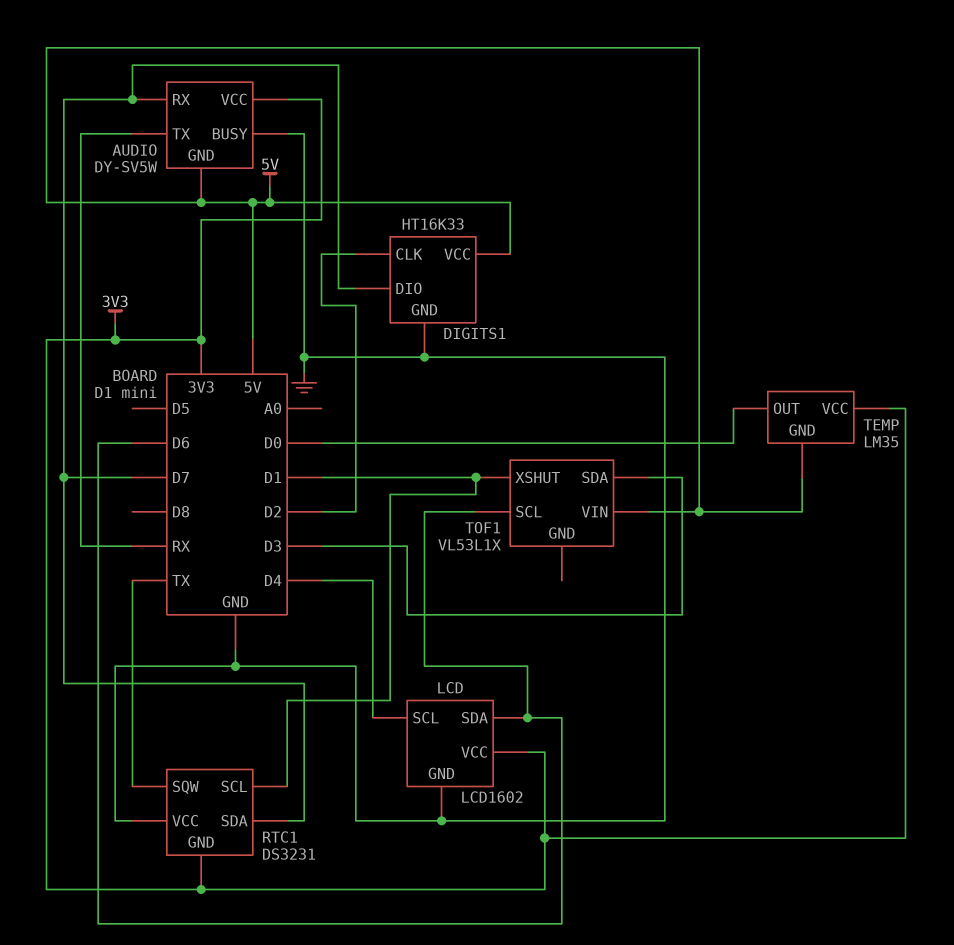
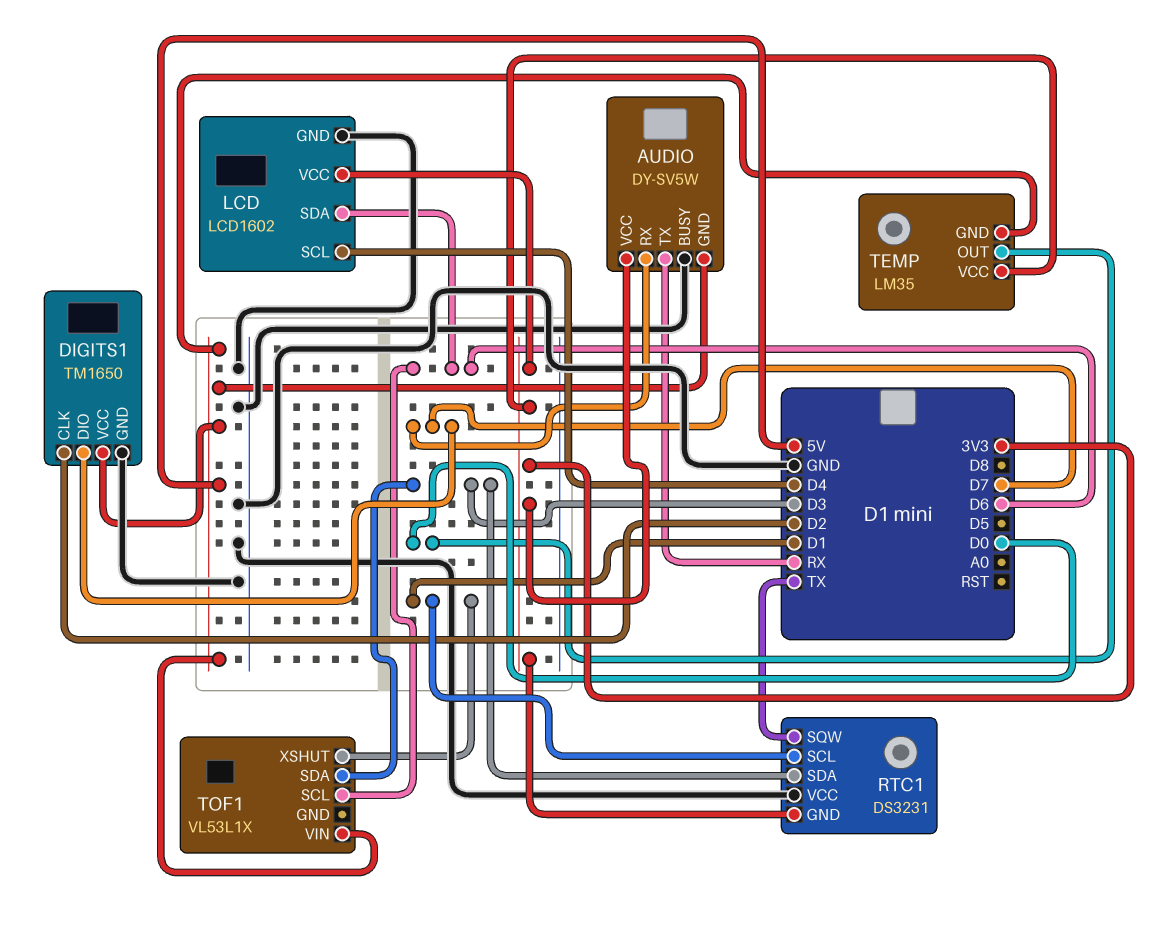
DIGITS1: HT16K33 -> TM1650
RTC1 pin SDA: D7 -> D3

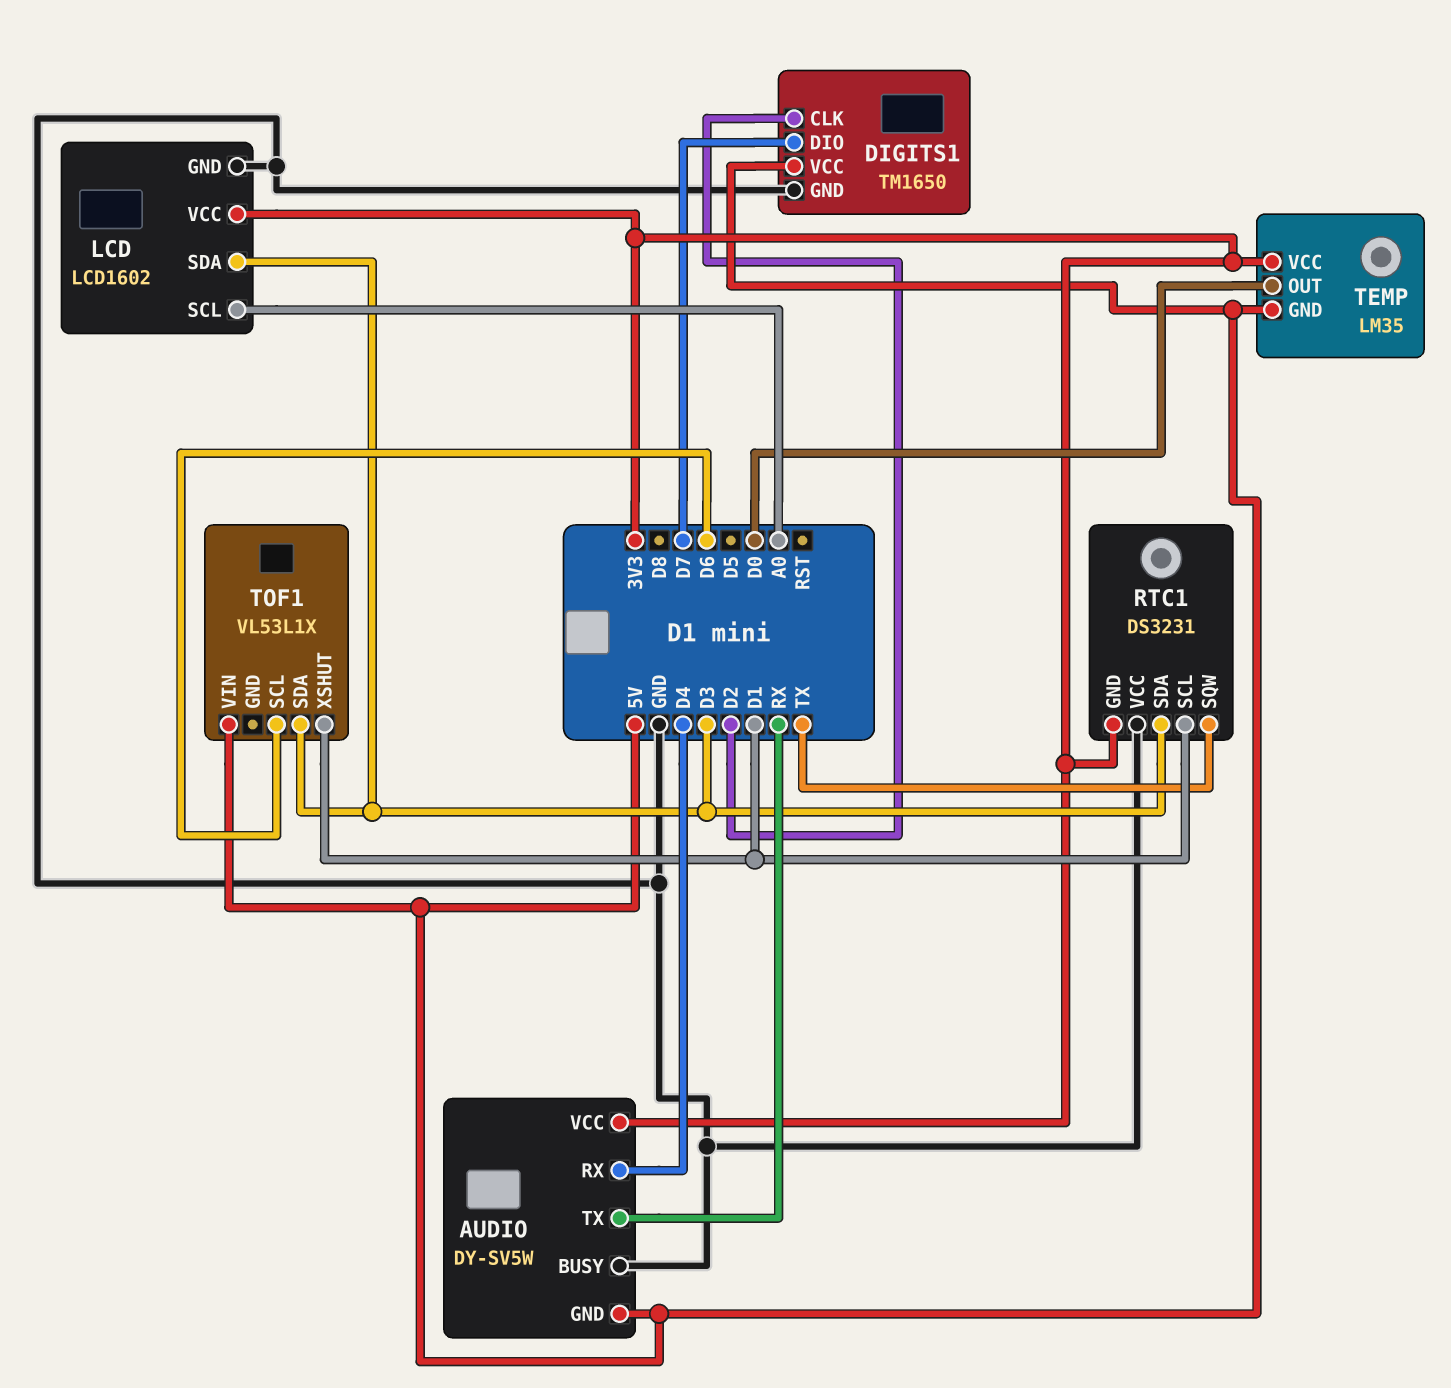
AUDIO pin RX: D7 -> D4
LCD pin SCL: D4 -> A0
LCD pin SDA: D6 -> D3

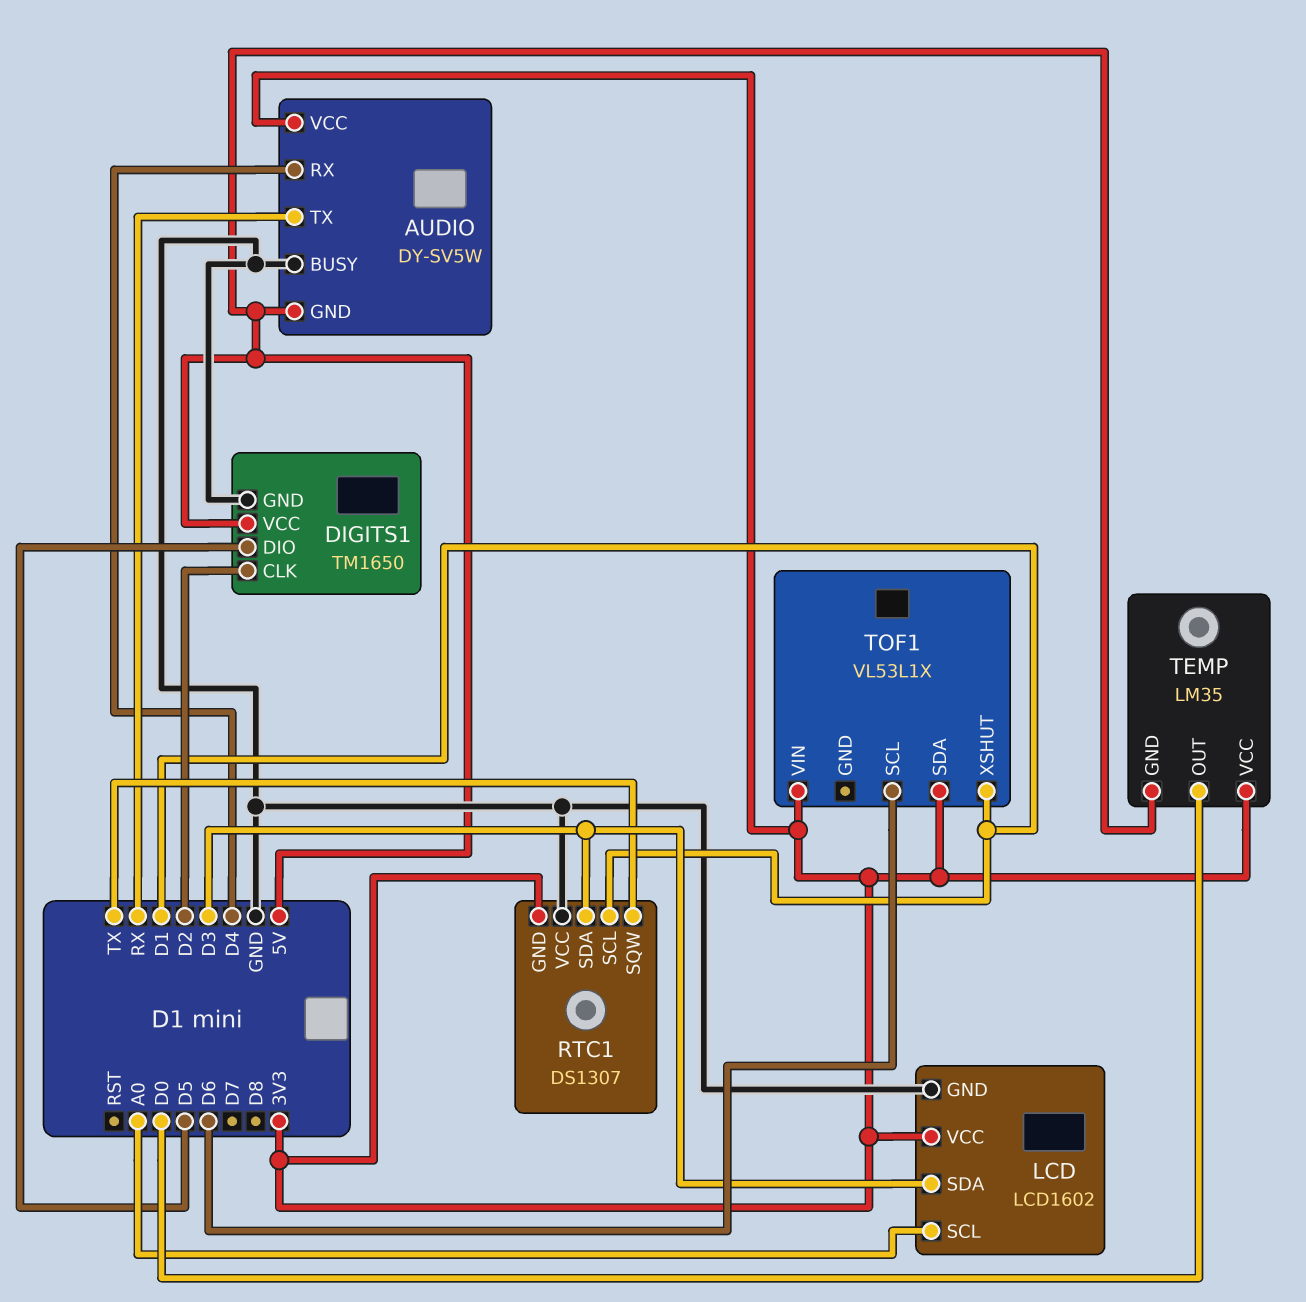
DIGITS1 pin DIO: D7 -> D5
RTC1: DS3231 -> DS1307
TOF1 pin SDA: D3 -> 3V3
TOF1 pin VIN: 5V -> 3V3

